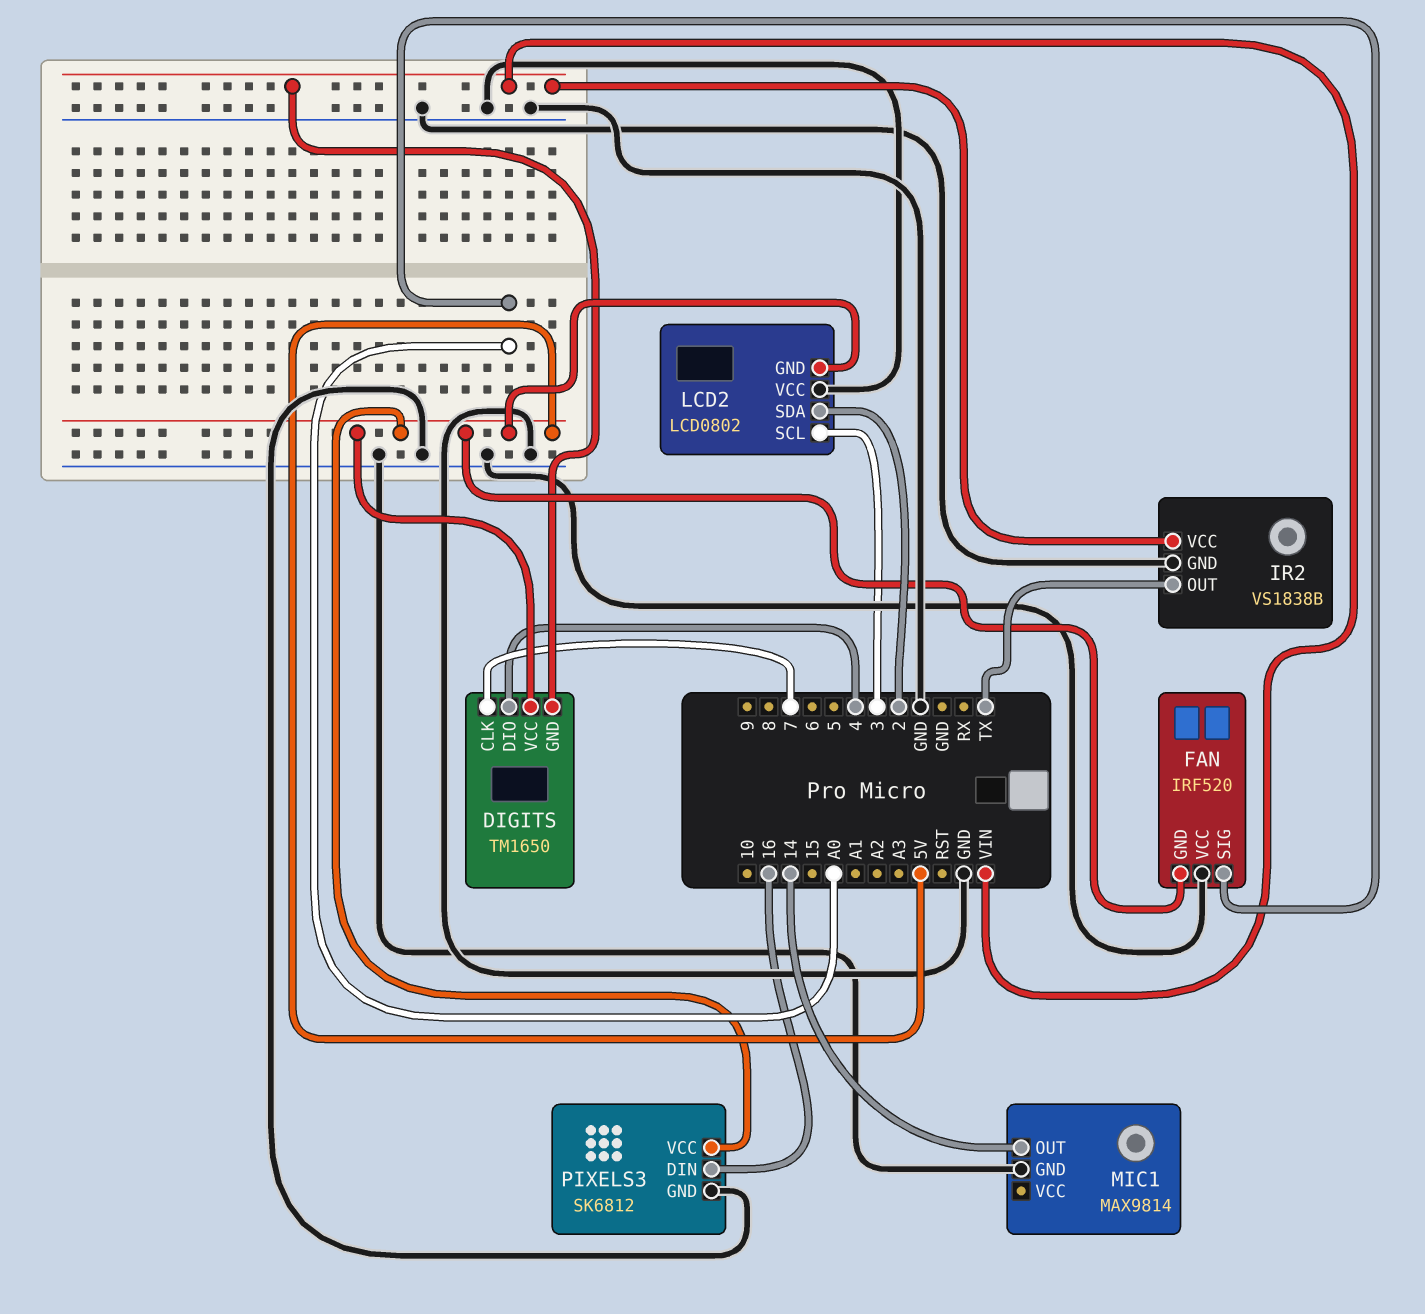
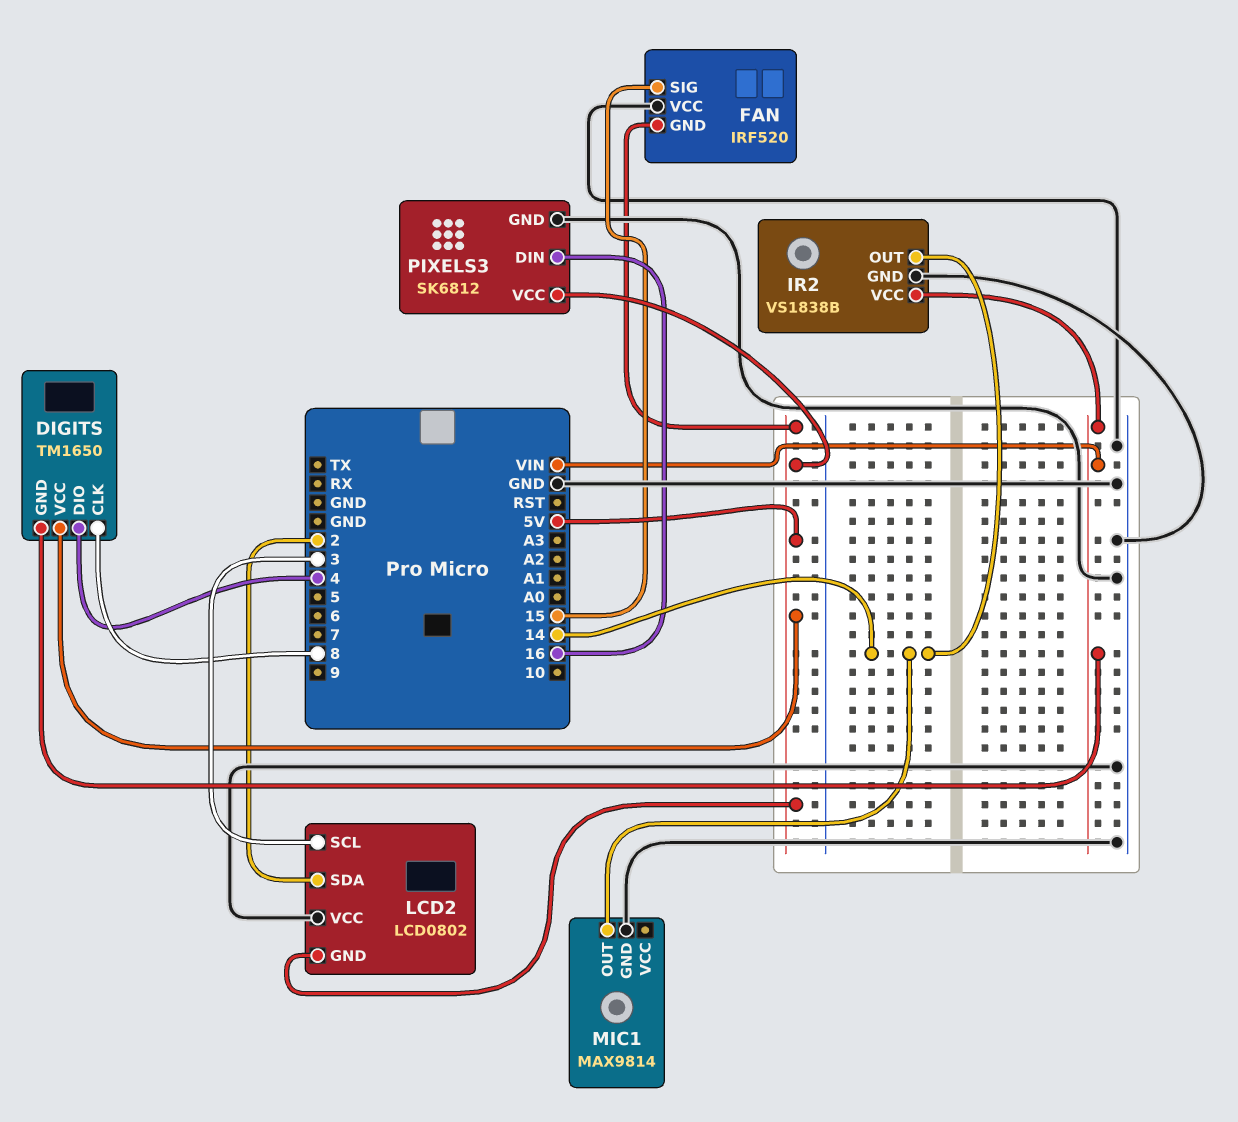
DIGITS pin CLK: 7 -> 8
FAN pin SIG: A0 -> 15
IR2 pin OUT: TX -> 14

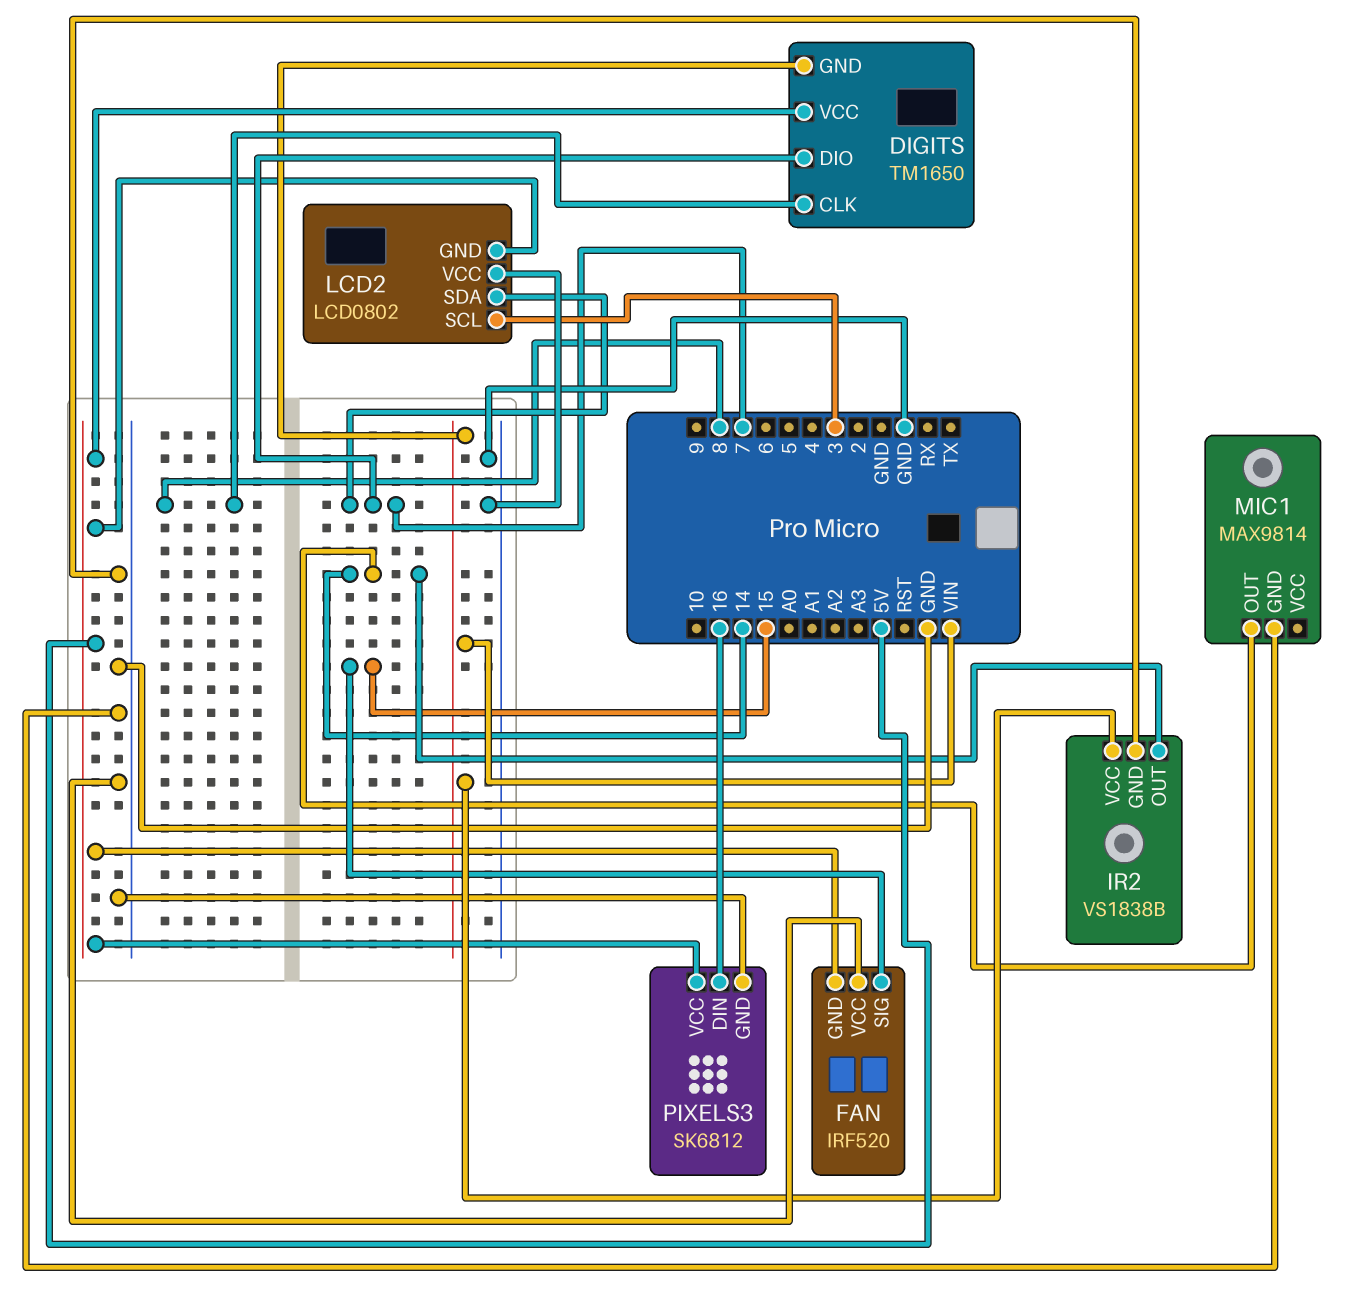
DIGITS pin DIO: 4 -> 7
LCD2 pin SDA: 2 -> 7

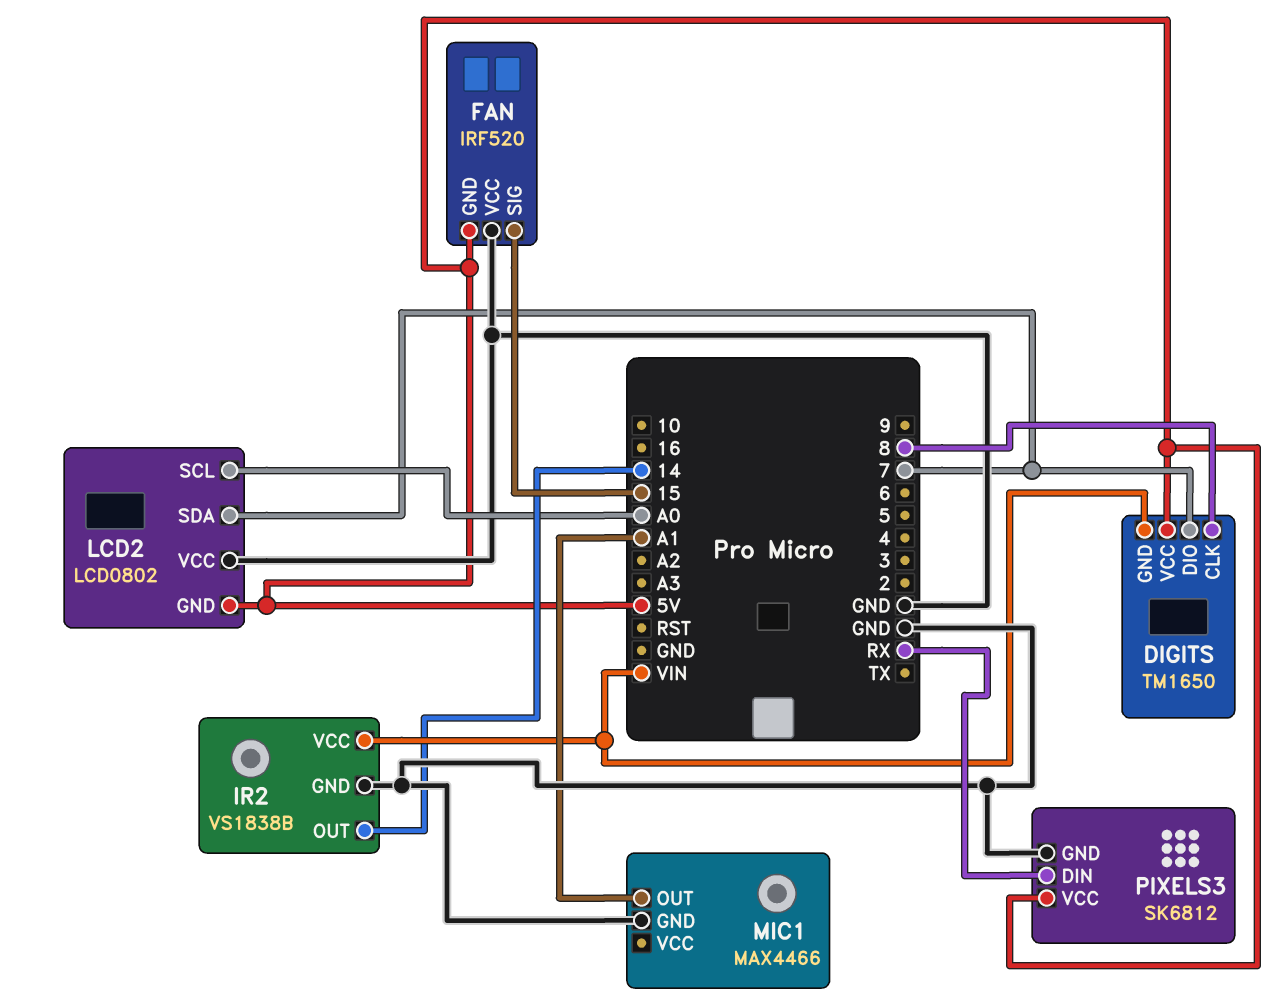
LCD2 pin SCL: 3 -> A0
MIC1: MAX9814 -> MAX4466
MIC1 pin OUT: 14 -> A1
PIXELS3 pin DIN: 16 -> RX

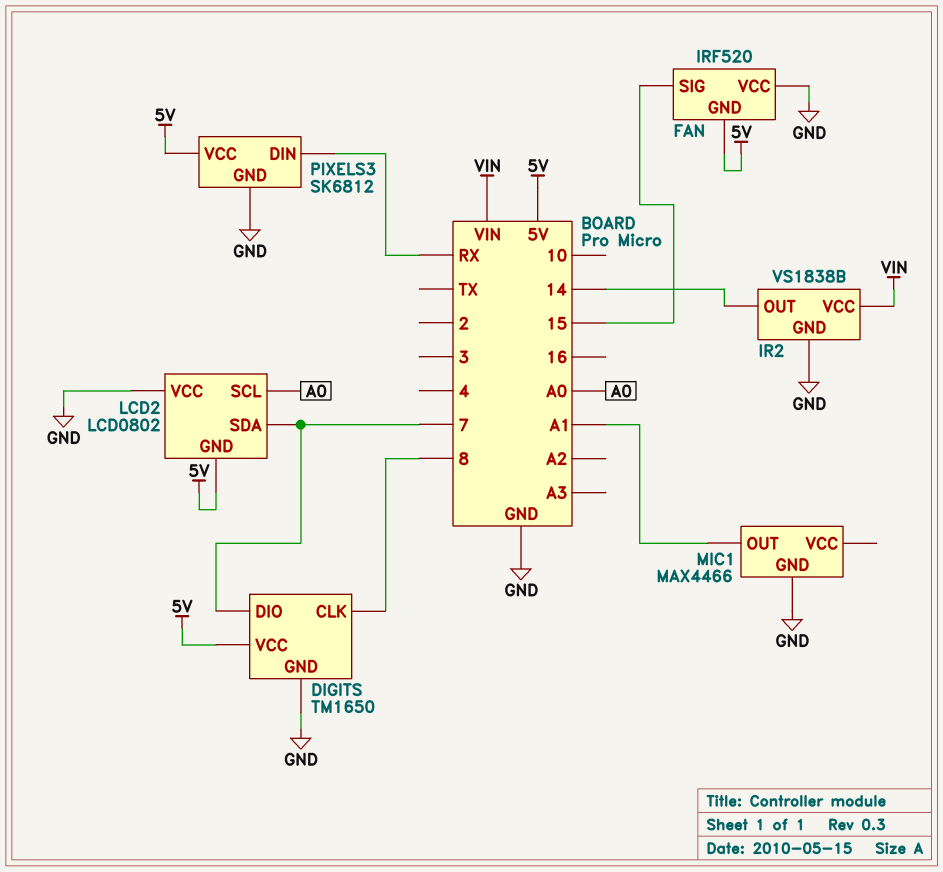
DIGITS pin GND: VIN -> GND

